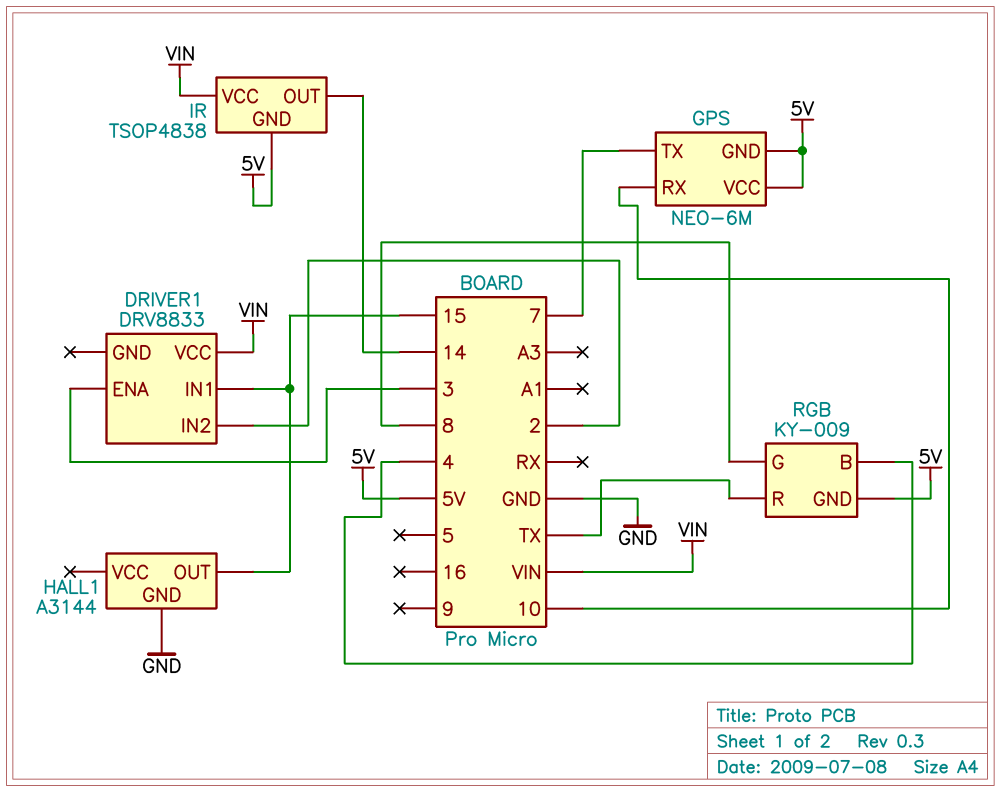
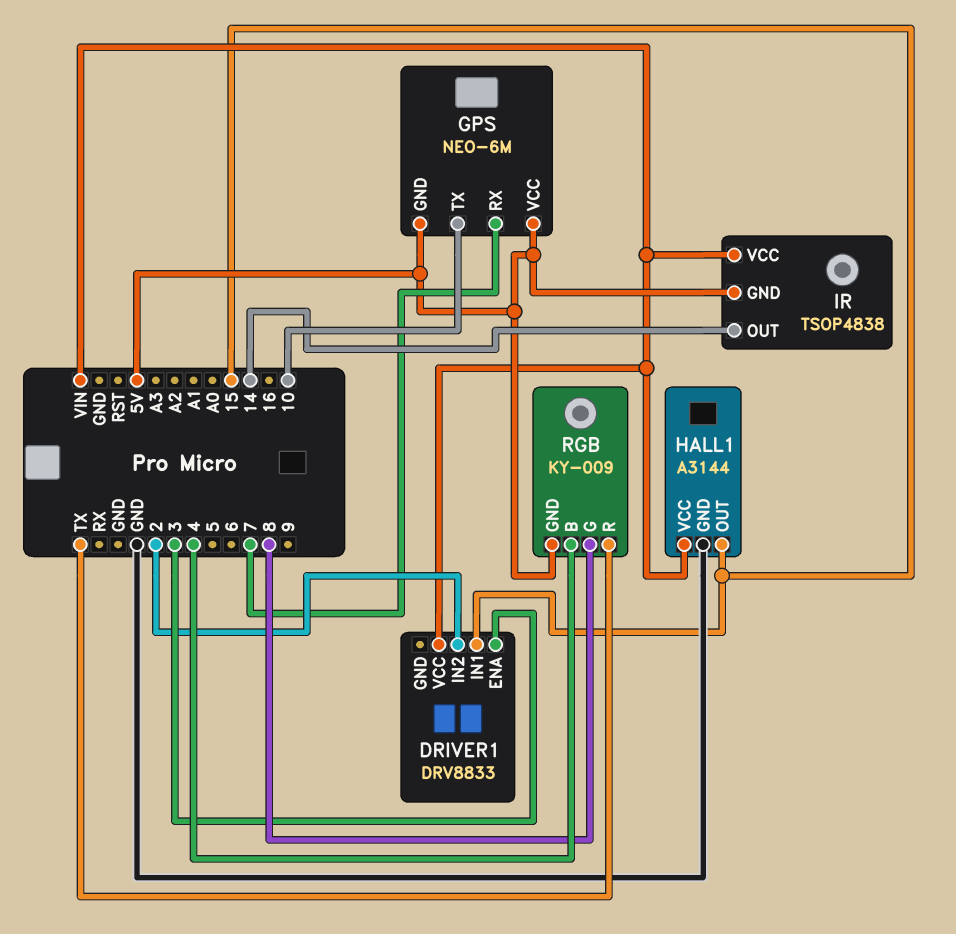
GPS pin RX: 10 -> 7
GPS pin TX: 7 -> 10
HALL1 pin VCC: none -> VIN

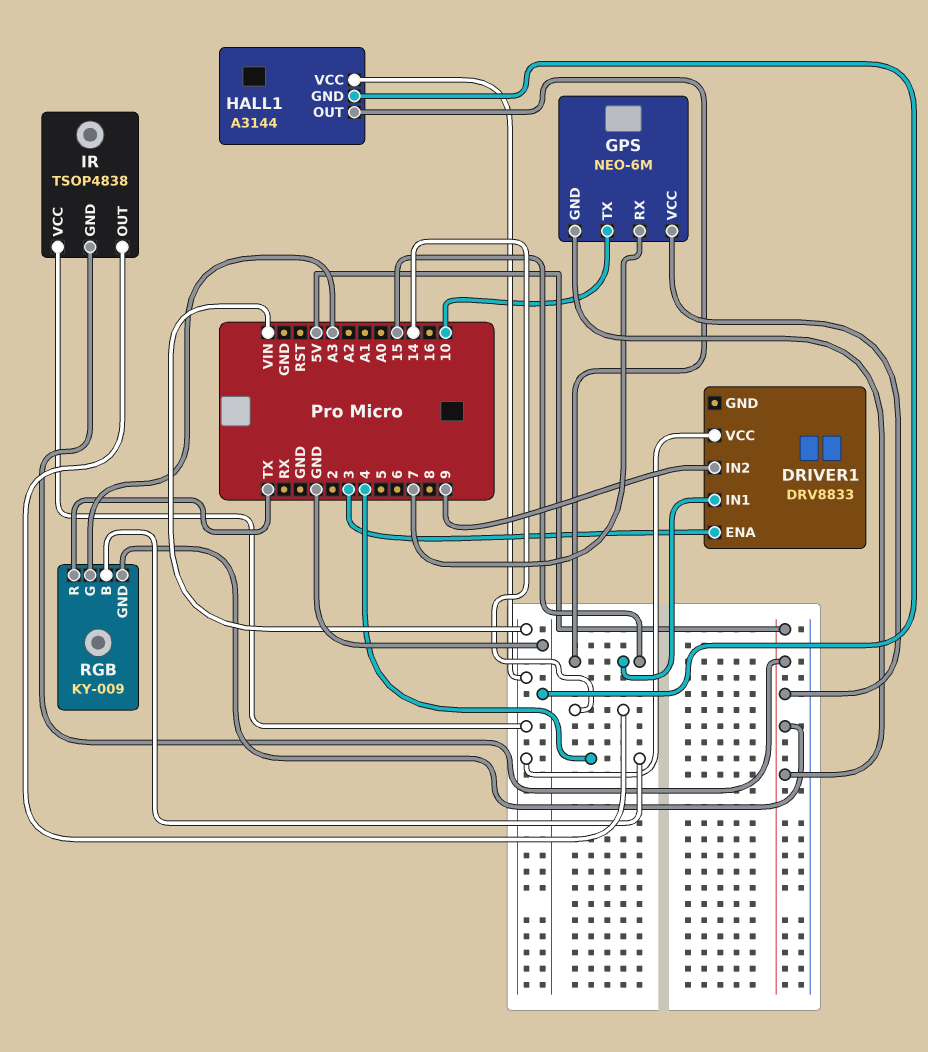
DRIVER1 pin IN2: 2 -> 9
RGB pin G: 8 -> A3

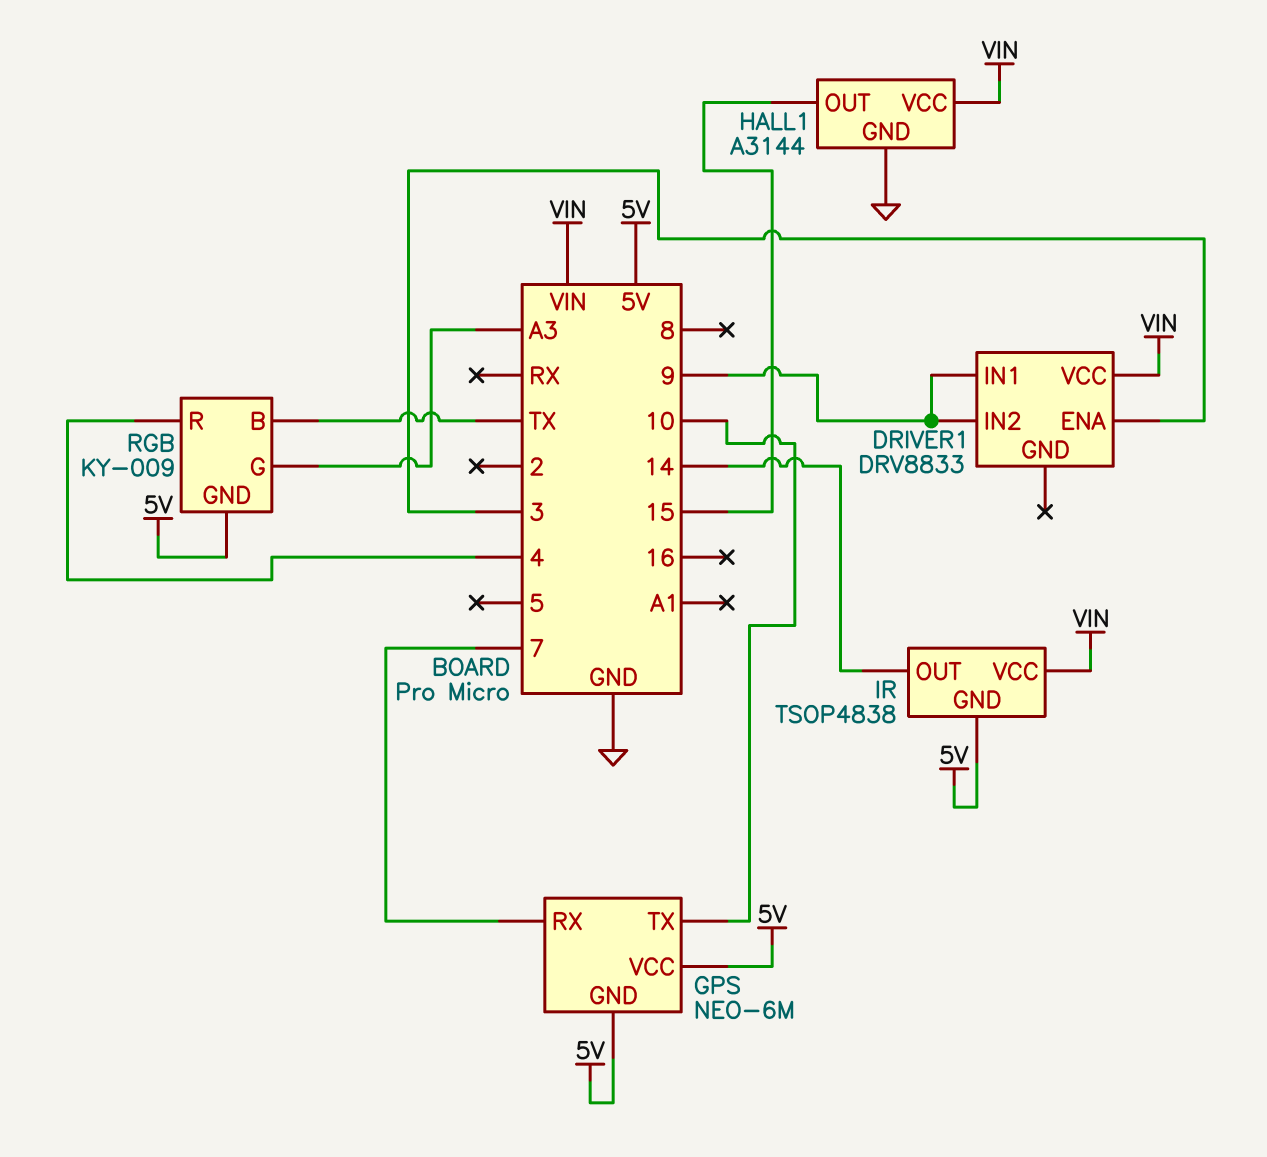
DRIVER1 pin IN1: 15 -> 9
RGB pin B: 4 -> TX
RGB pin R: TX -> 4

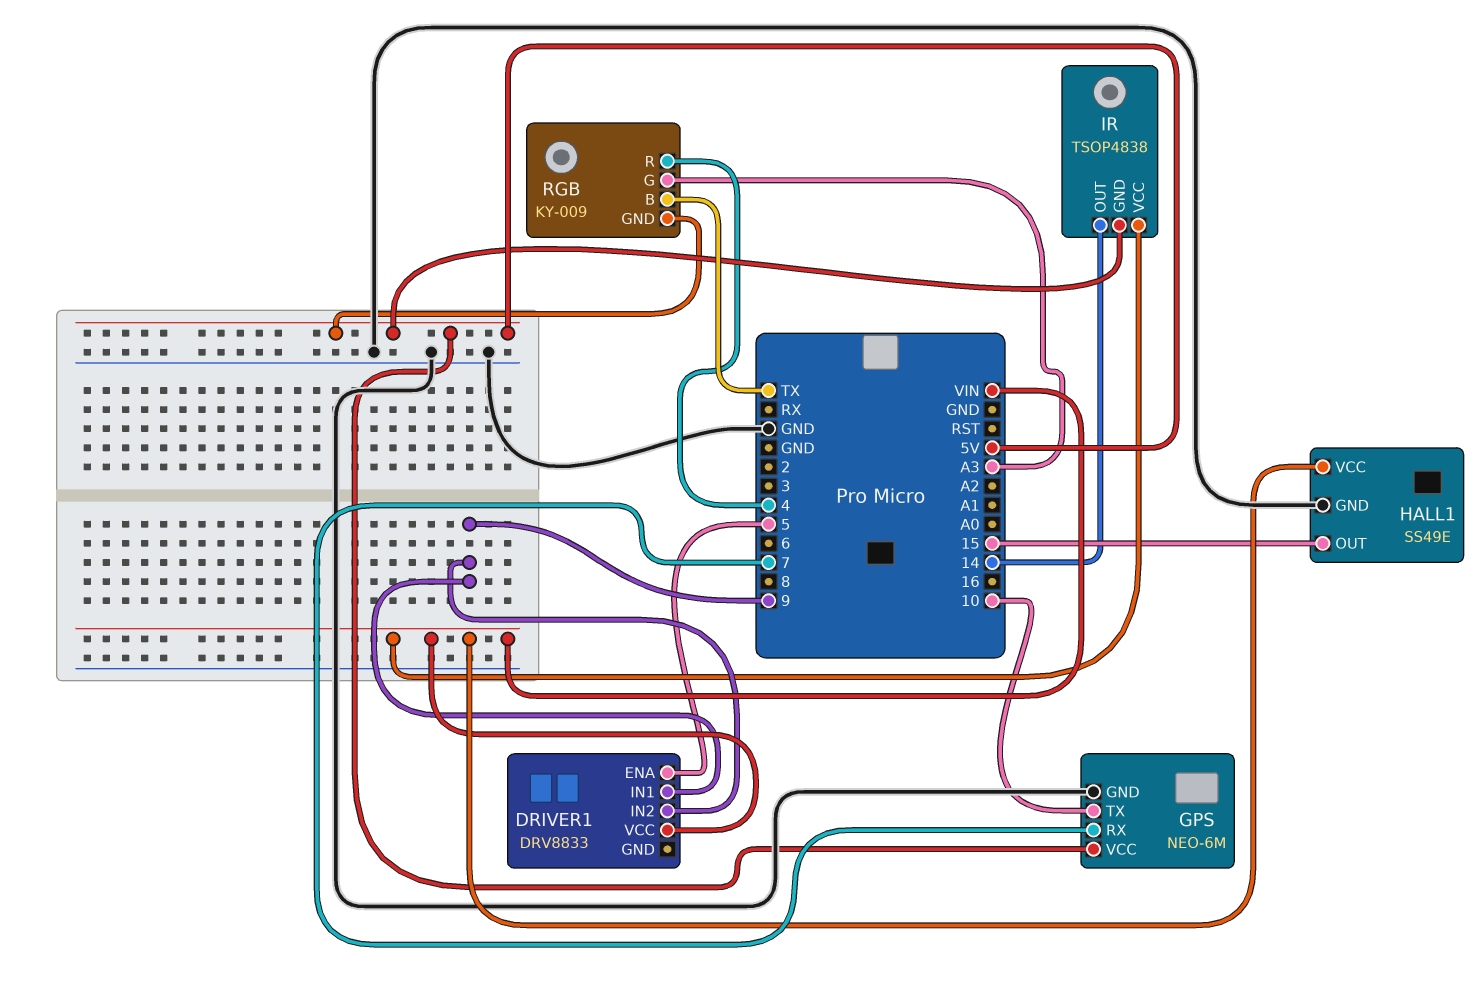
DRIVER1 pin ENA: 3 -> 5
GPS pin GND: 5V -> GND
HALL1: A3144 -> SS49E

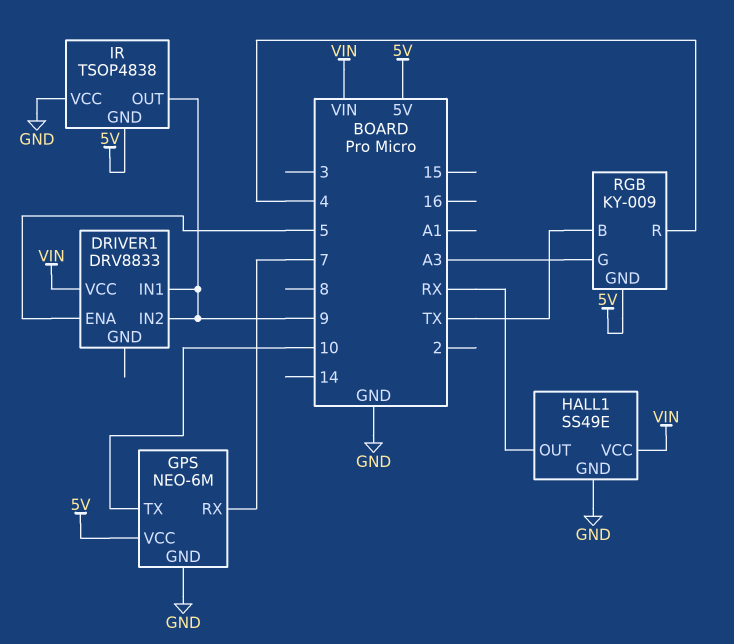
HALL1 pin OUT: 15 -> RX
IR pin OUT: 14 -> 9
IR pin VCC: VIN -> GND

